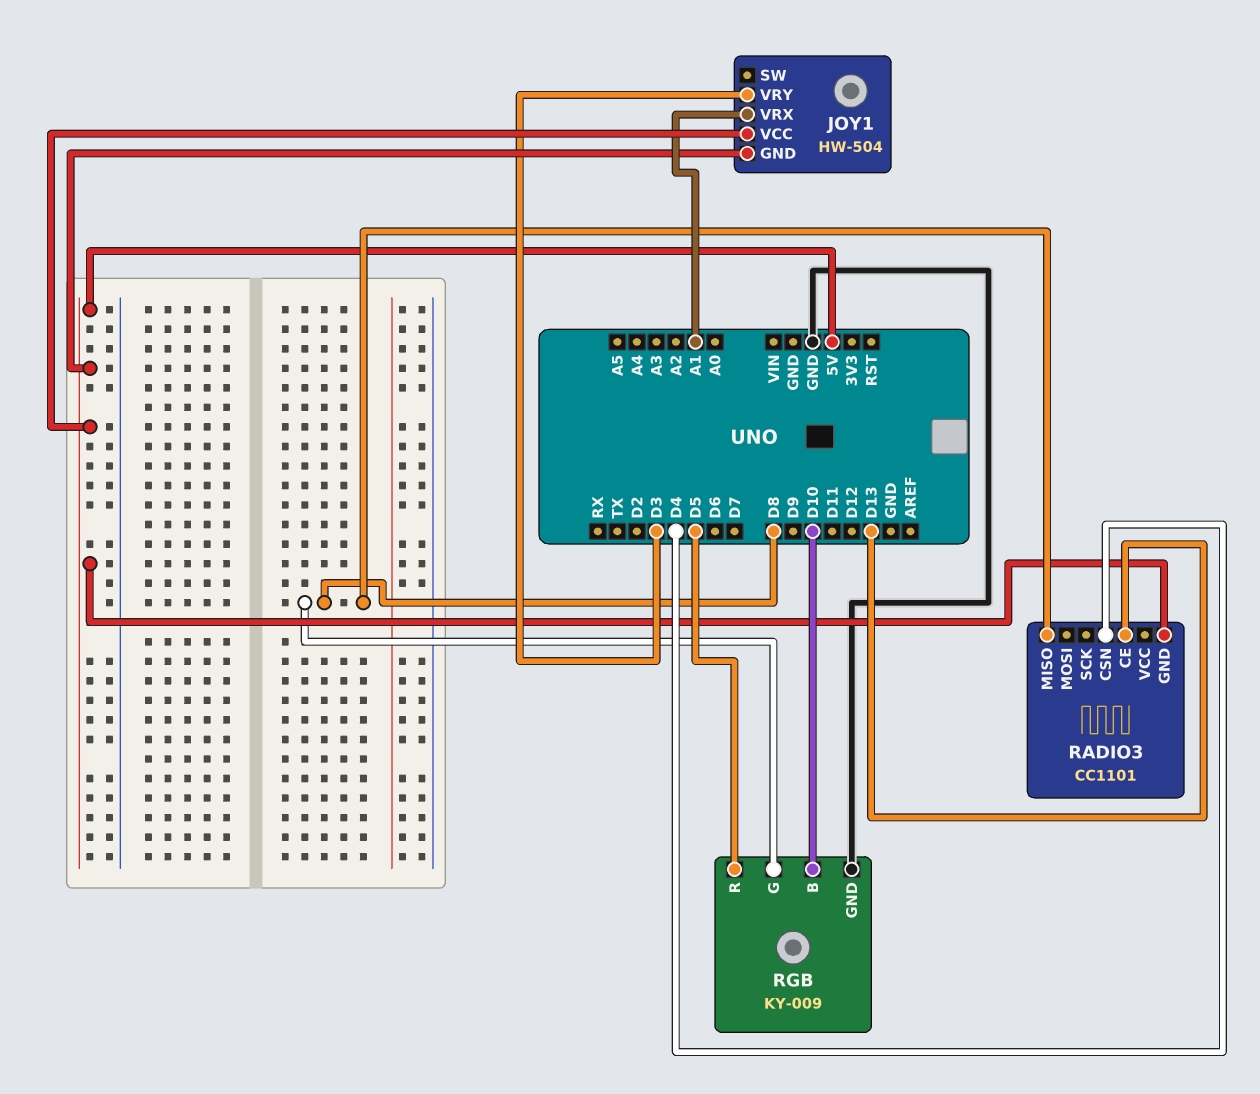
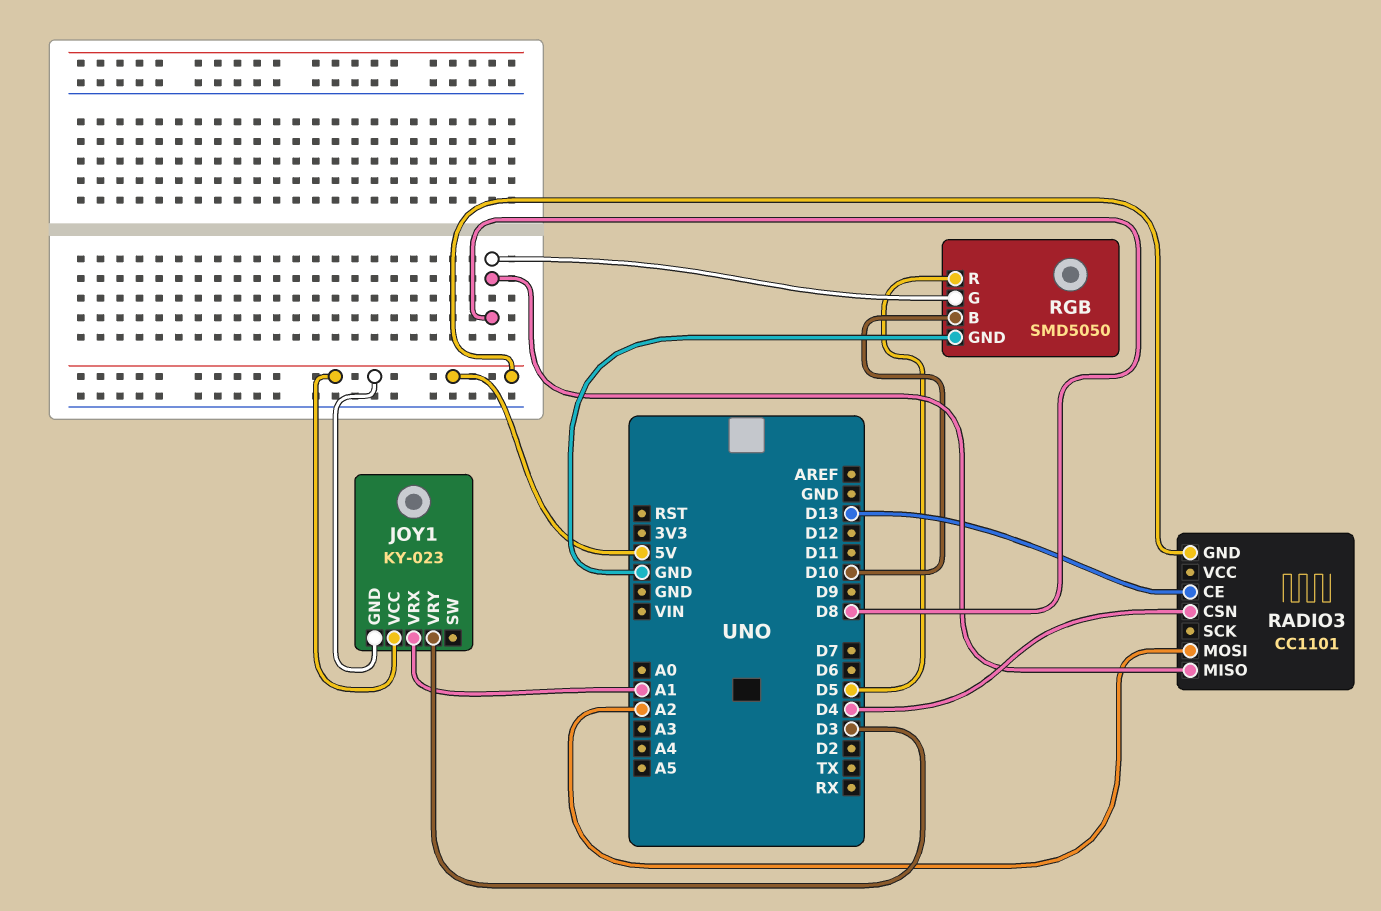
JOY1: HW-504 -> KY-023
RADIO3 pin MOSI: none -> A2
RGB: KY-009 -> SMD5050

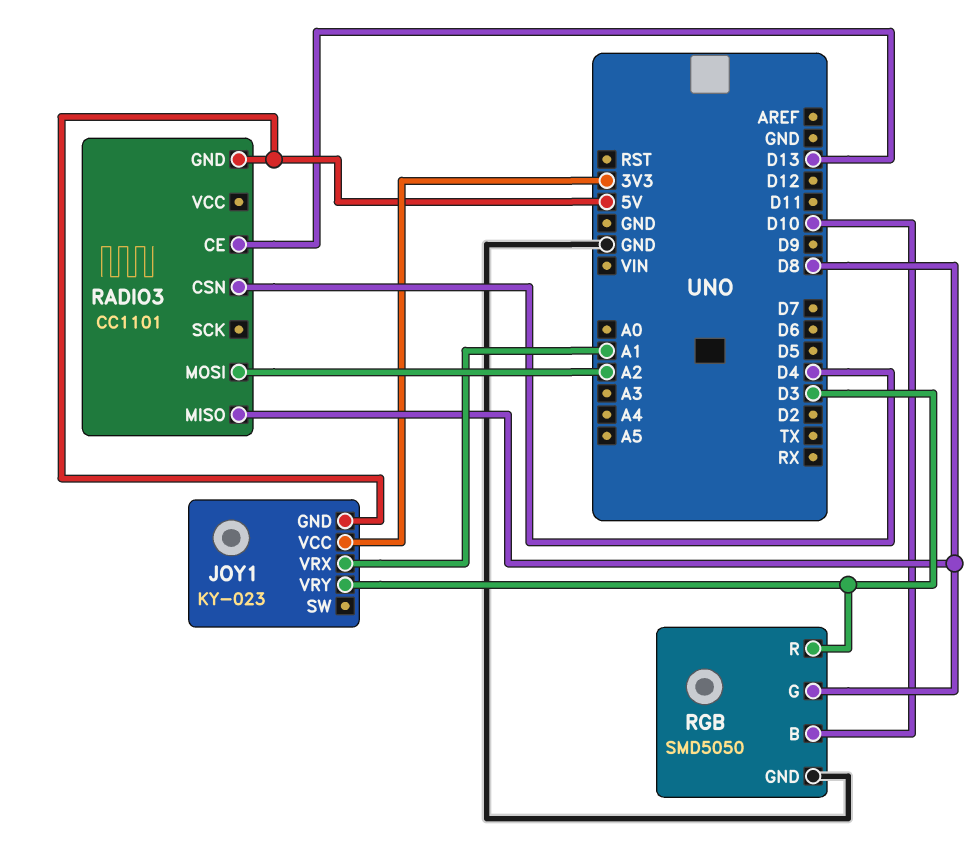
JOY1 pin VCC: 5V -> 3V3
RGB pin R: D5 -> D3

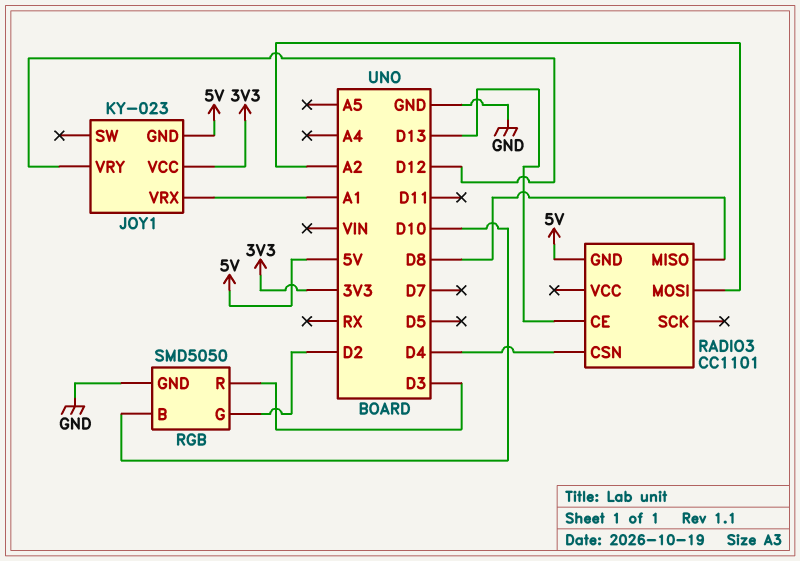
JOY1 pin VRY: D3 -> D12
RGB pin G: D8 -> D2

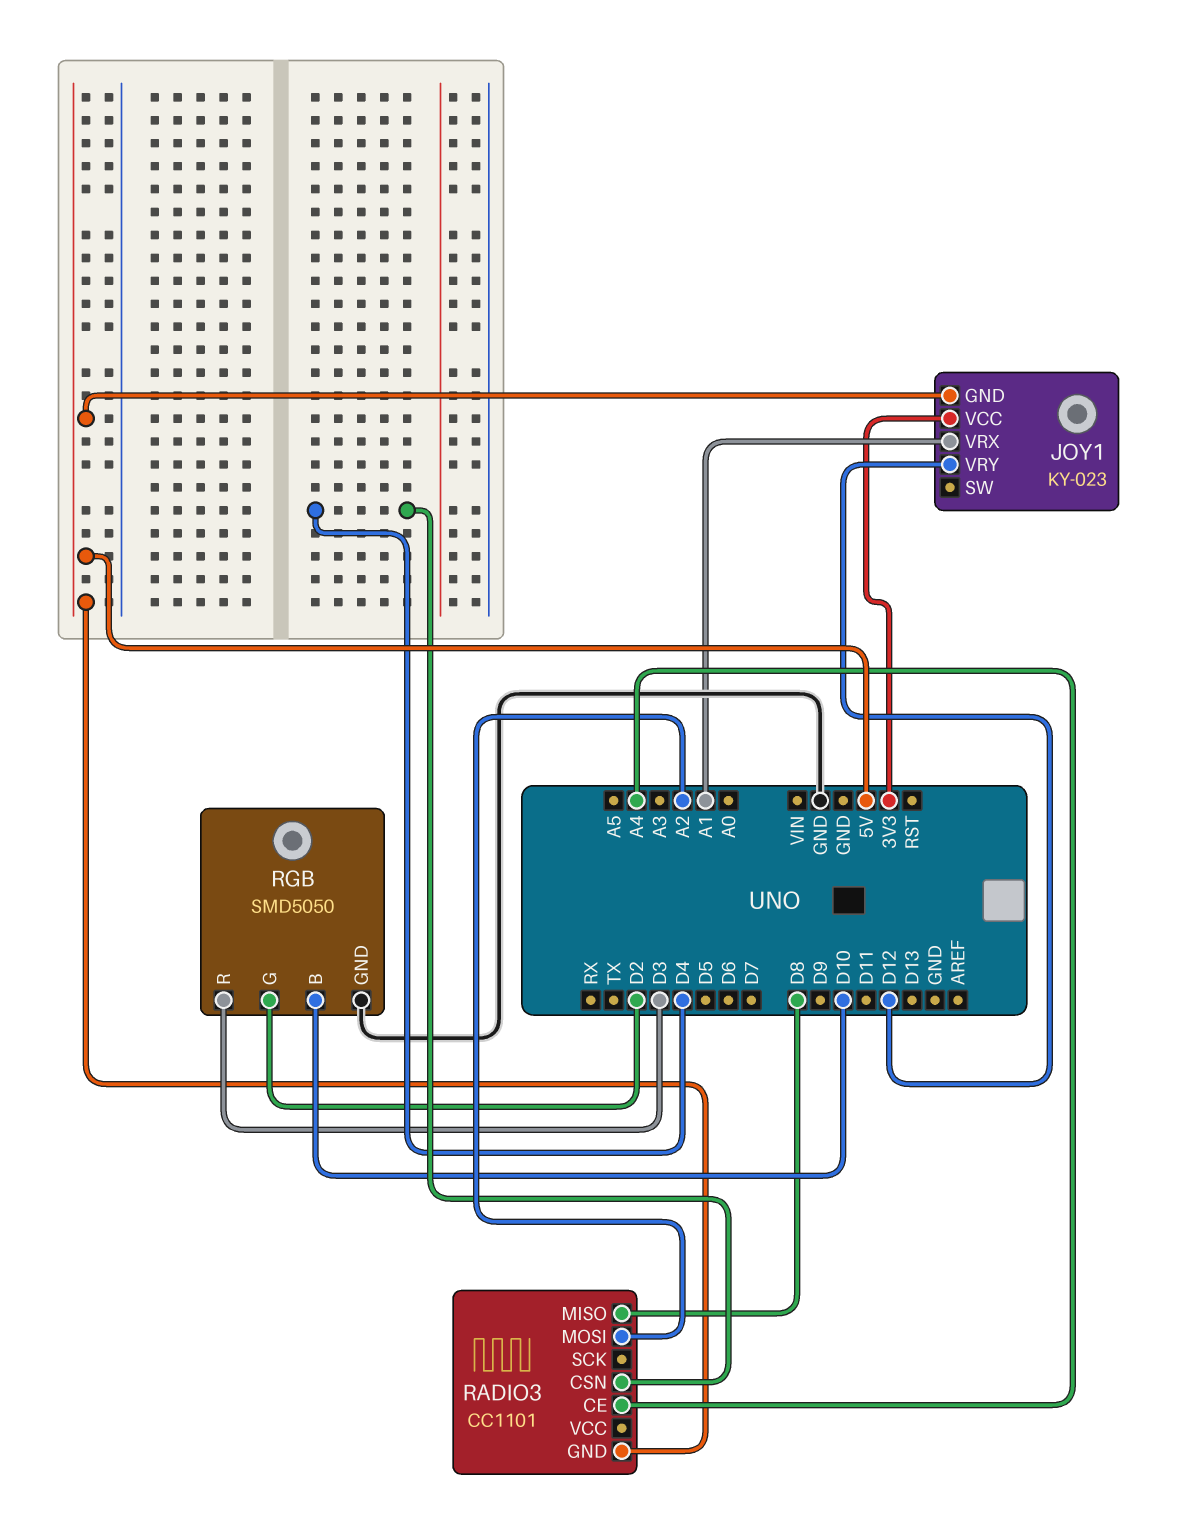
RADIO3 pin CE: D13 -> A4

